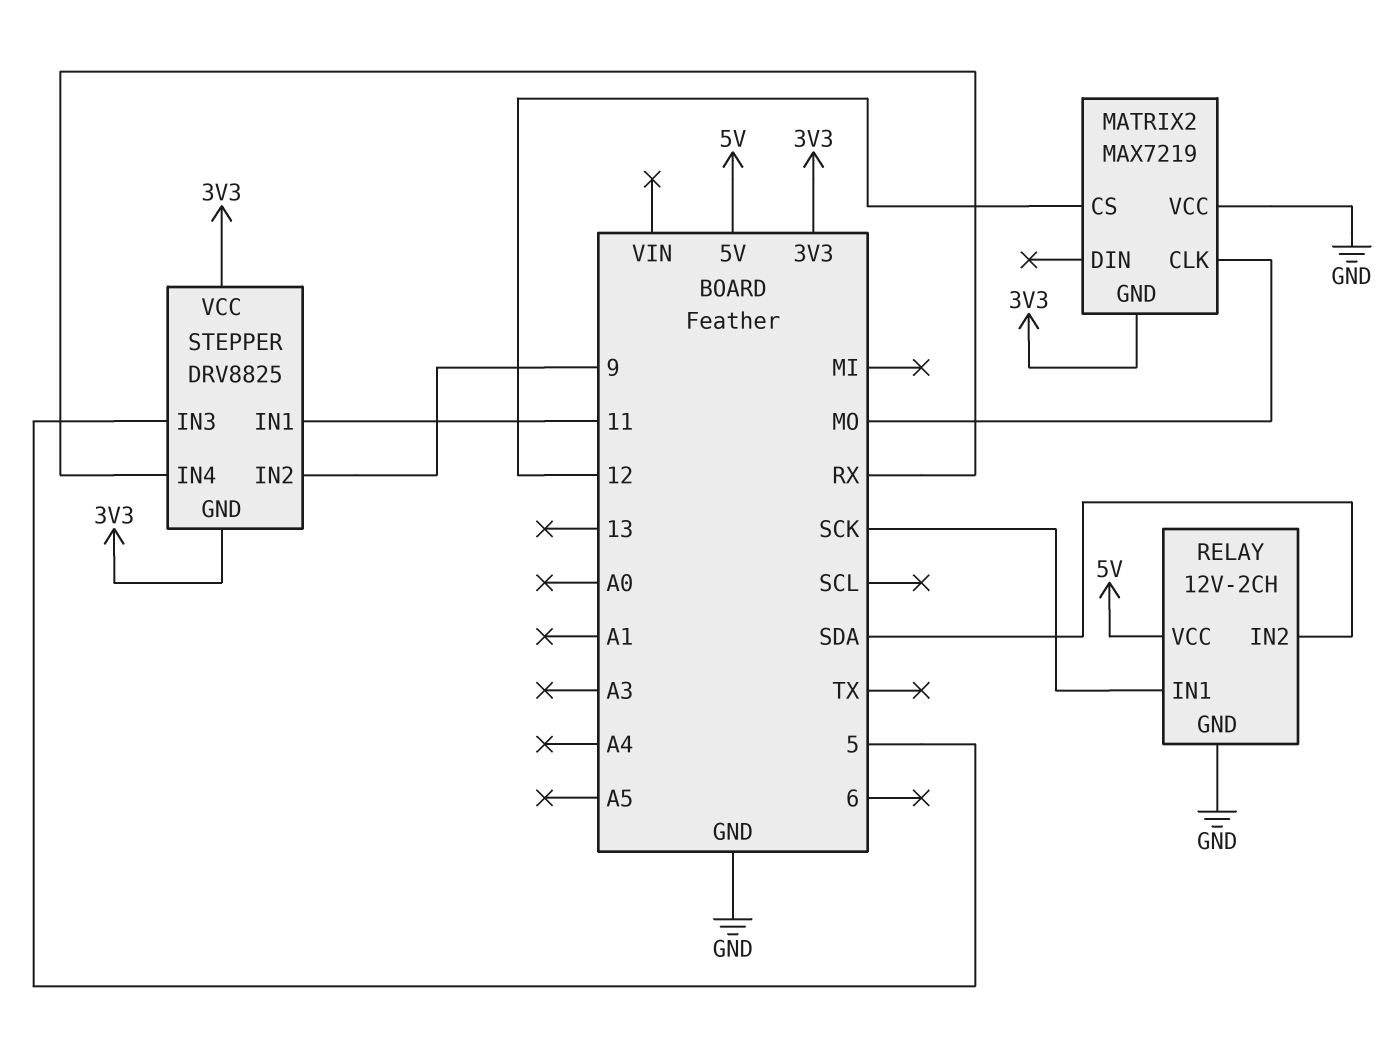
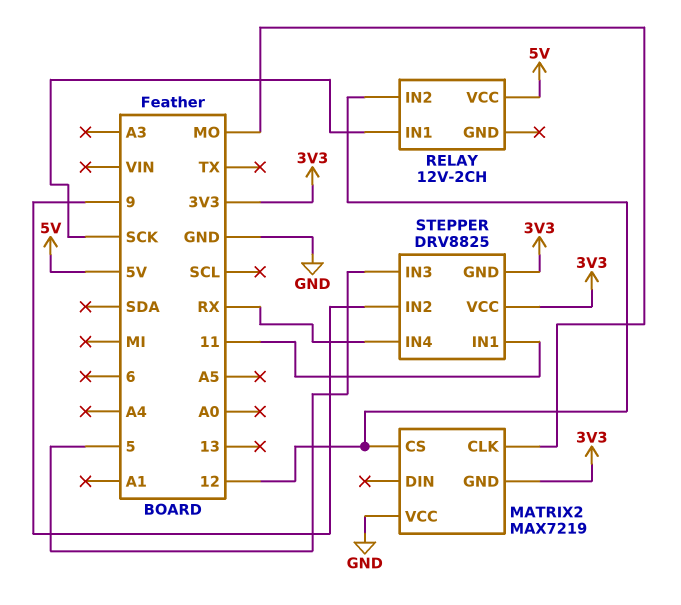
RELAY pin GND: GND -> none
RELAY pin IN2: SDA -> 12

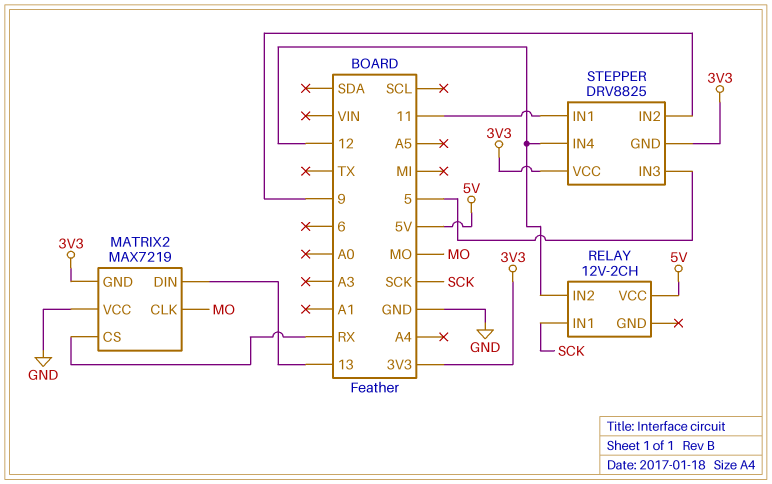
MATRIX2 pin CS: 12 -> RX
MATRIX2 pin DIN: none -> 13
STEPPER pin IN4: RX -> 12

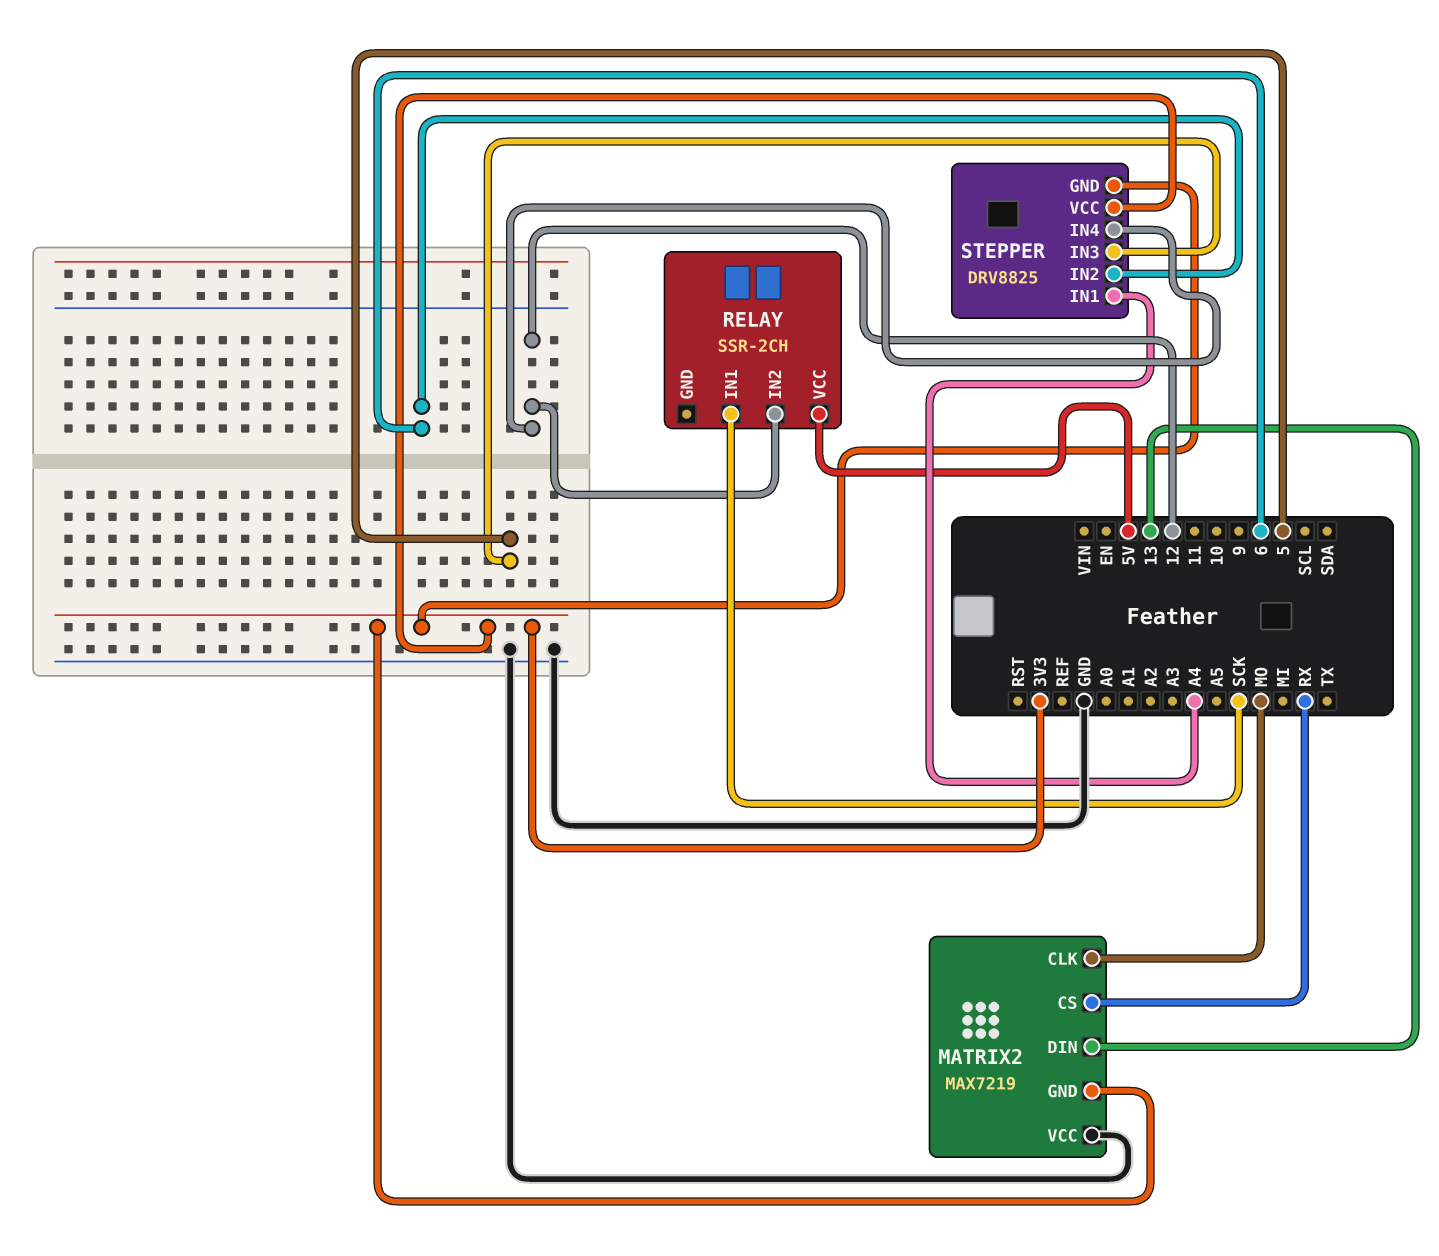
RELAY: 12V-2CH -> SSR-2CH
STEPPER pin IN1: 11 -> A4
STEPPER pin IN2: 9 -> 6

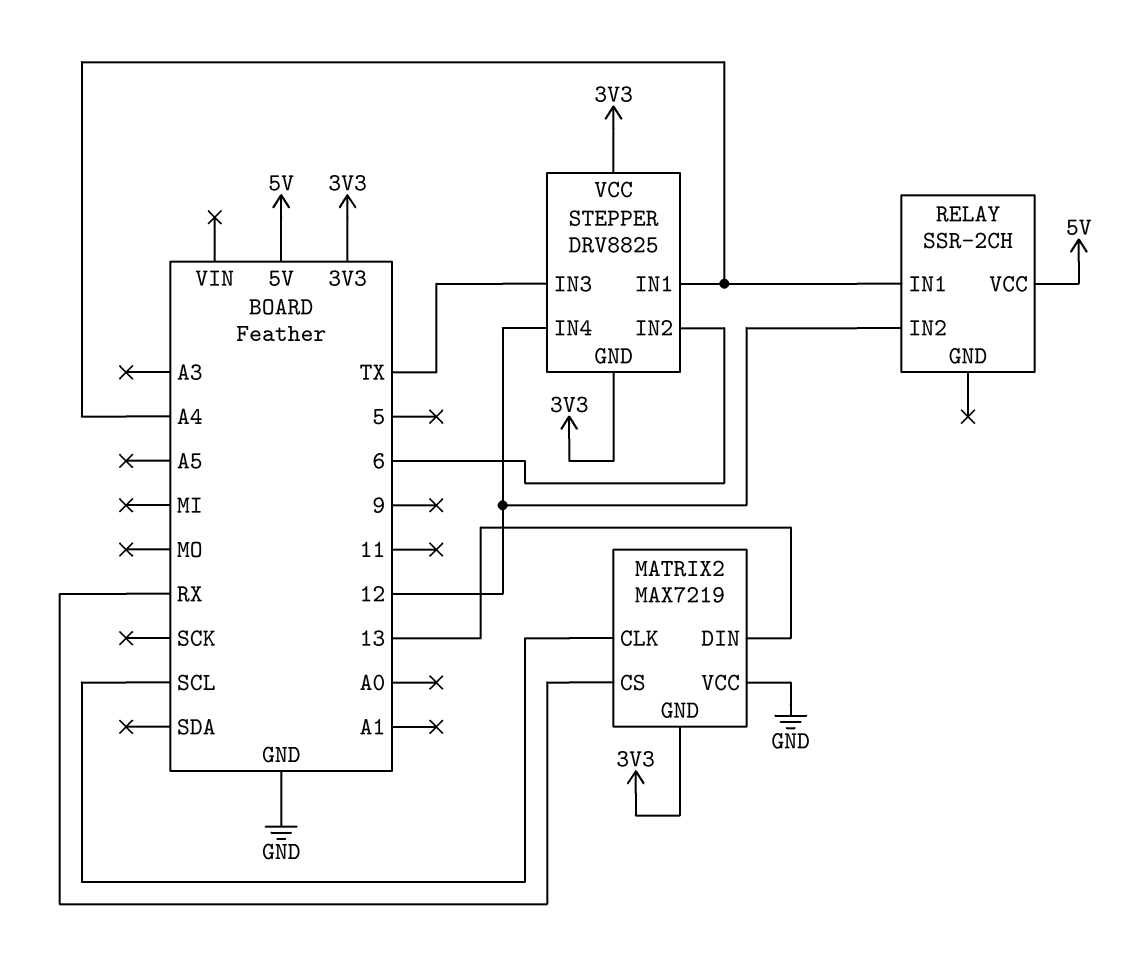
MATRIX2 pin CLK: MO -> SCL
RELAY pin IN1: SCK -> A4
STEPPER pin IN3: 5 -> TX

